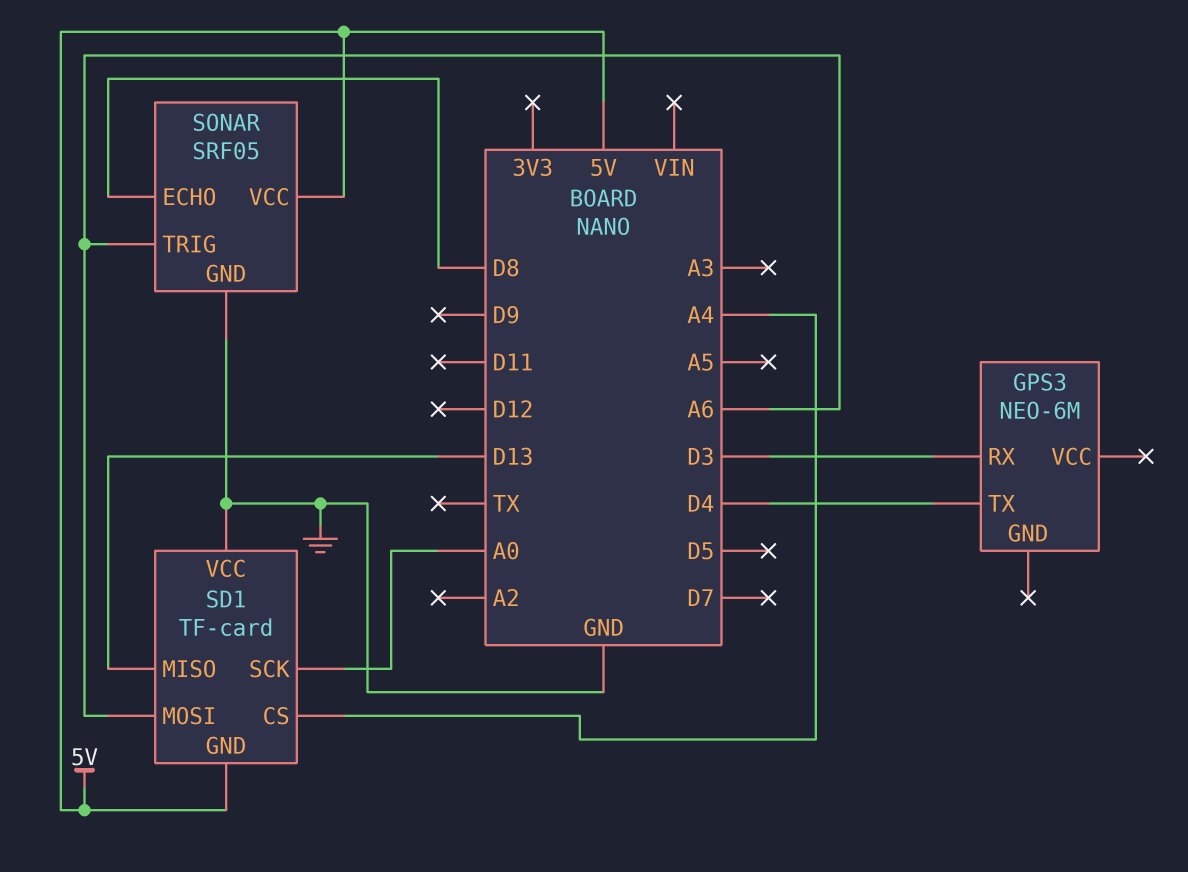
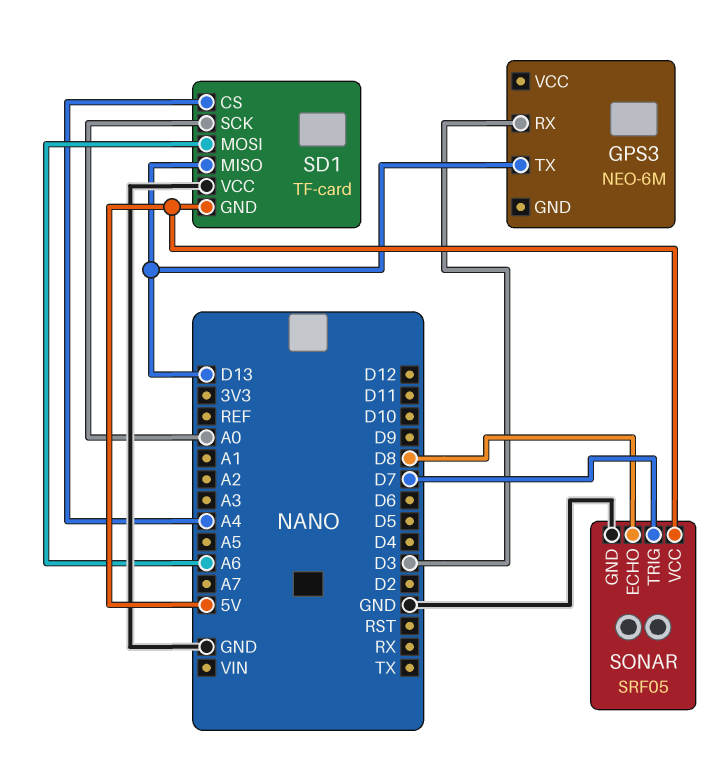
GPS3 pin TX: D4 -> D13
SONAR pin TRIG: A6 -> D7

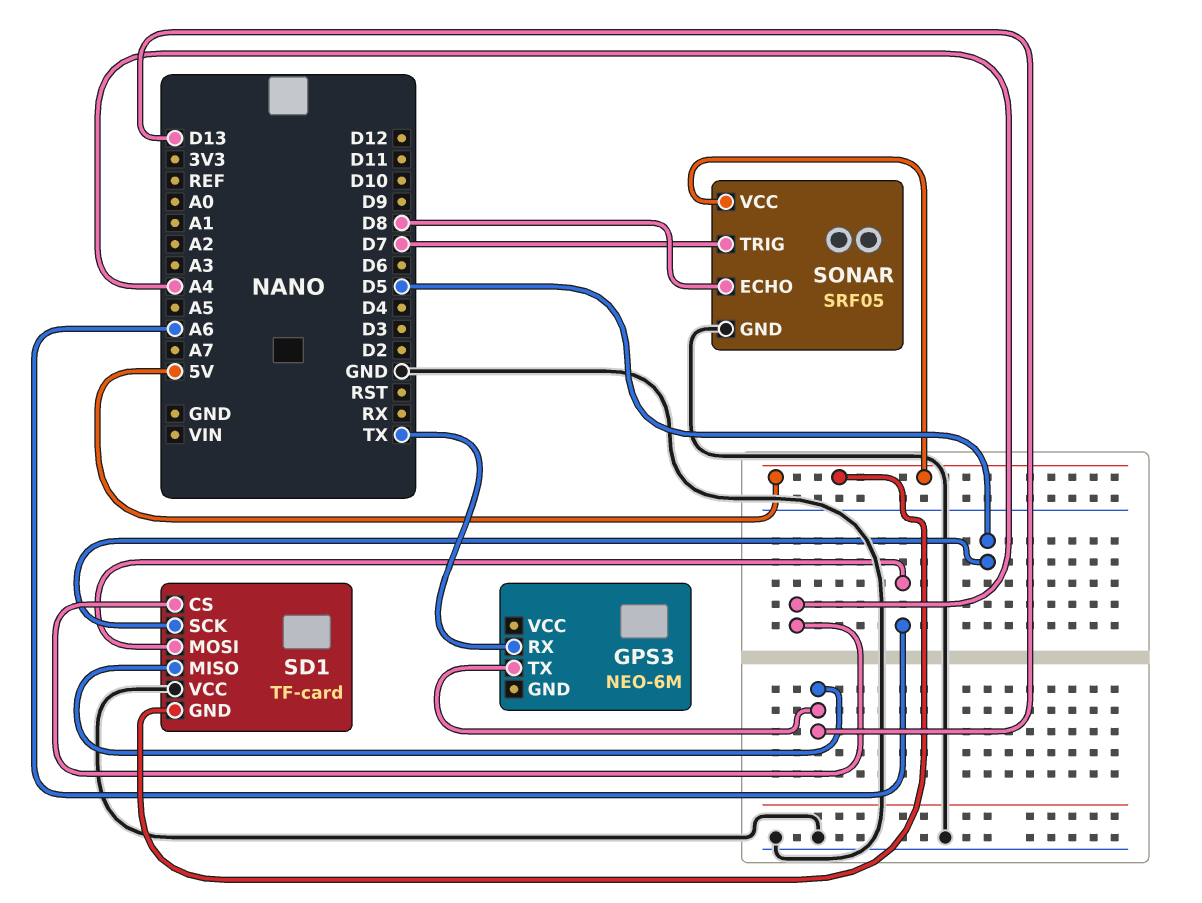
GPS3 pin RX: D3 -> TX
SD1 pin SCK: A0 -> D5

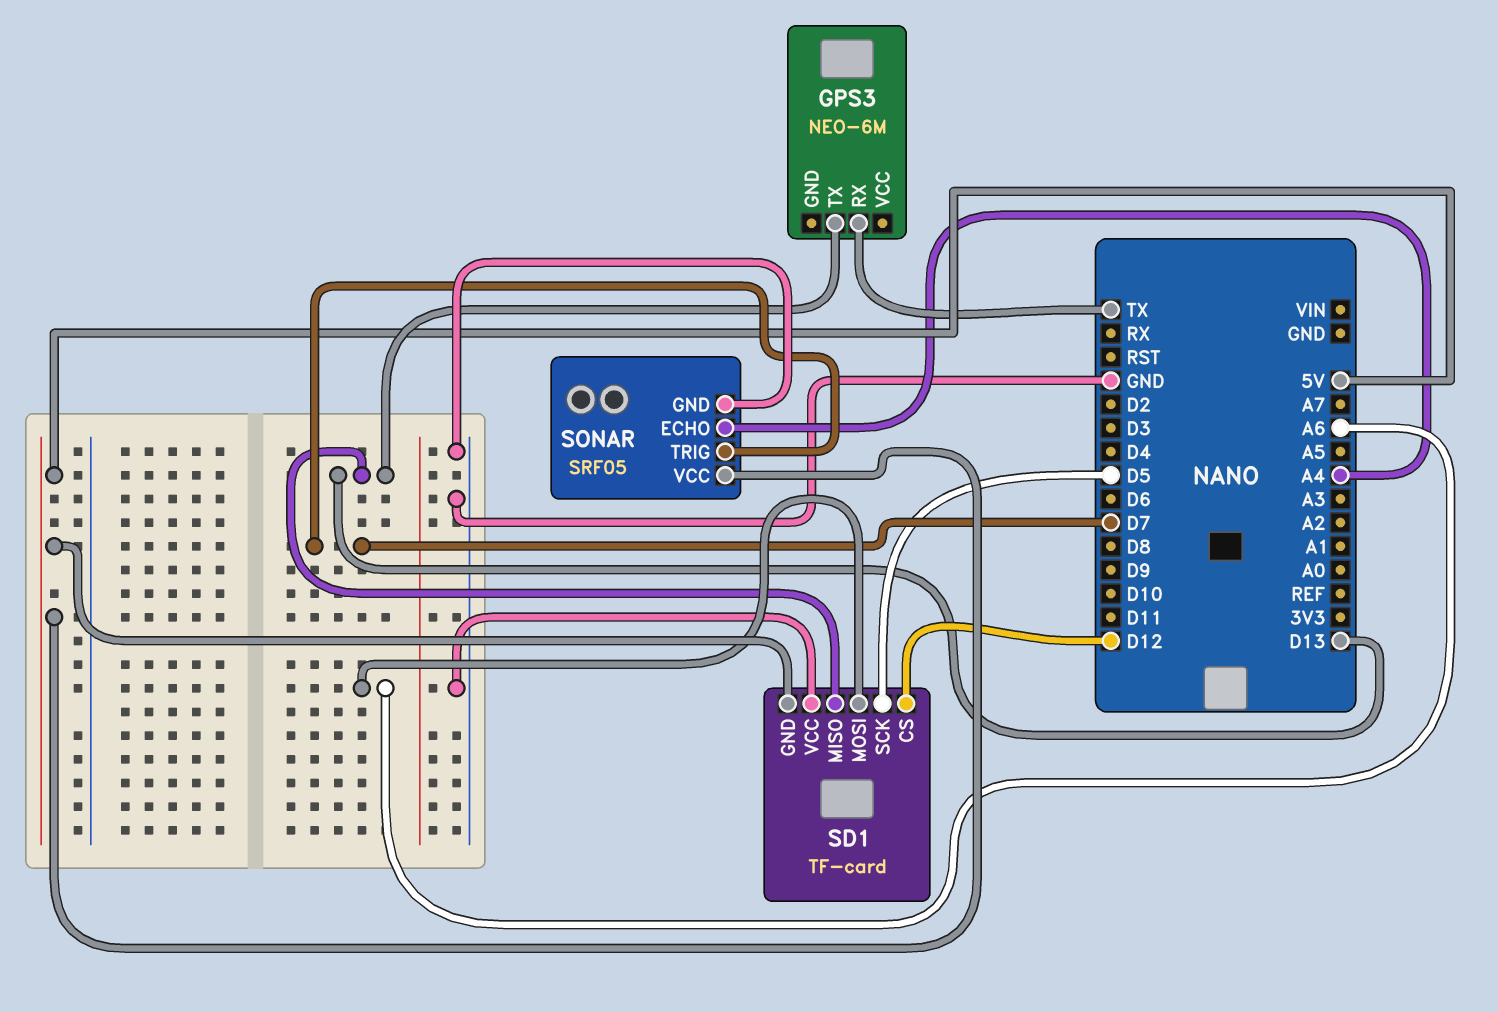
SD1 pin CS: A4 -> D12
SONAR pin ECHO: D8 -> A4

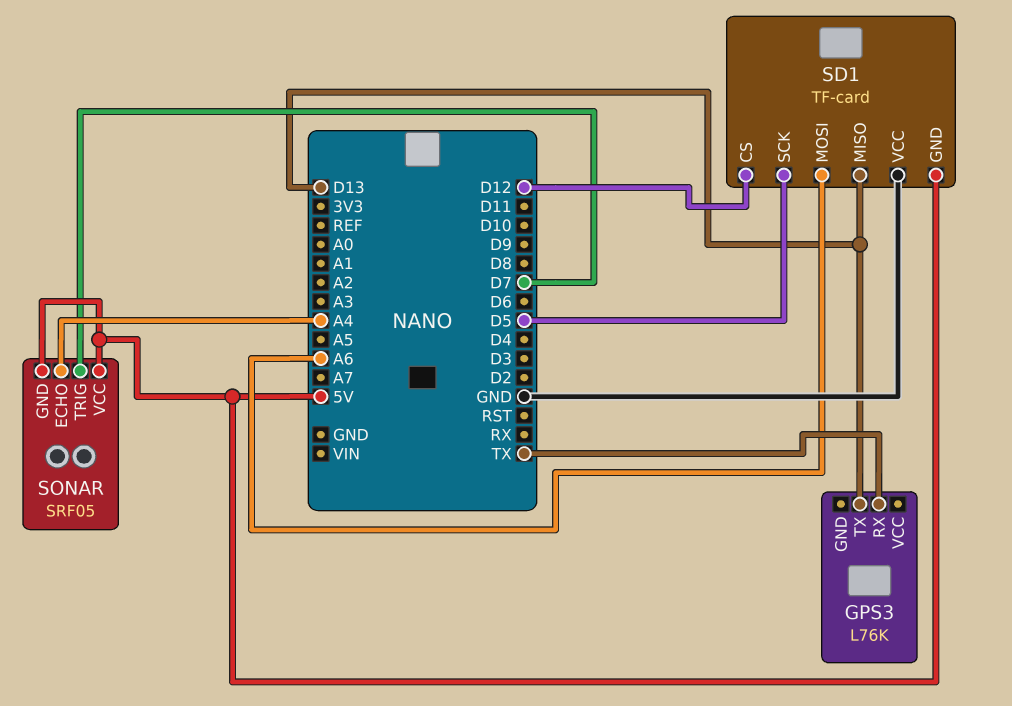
GPS3: NEO-6M -> L76K
SONAR pin GND: GND -> 5V

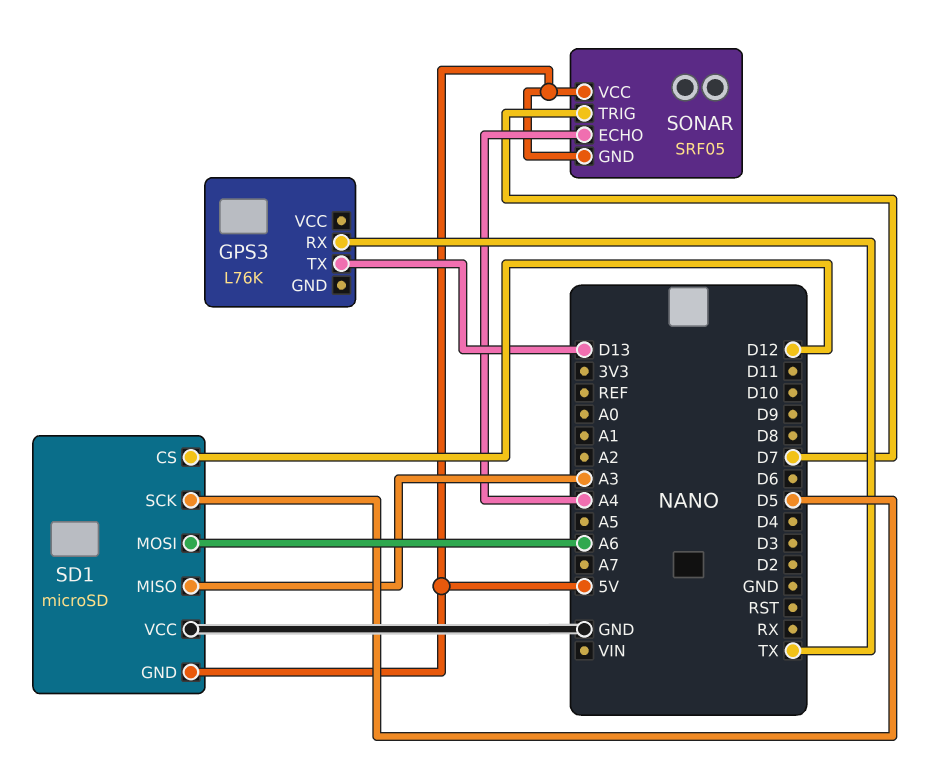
SD1: TF-card -> microSD
SD1 pin MISO: D13 -> A3

